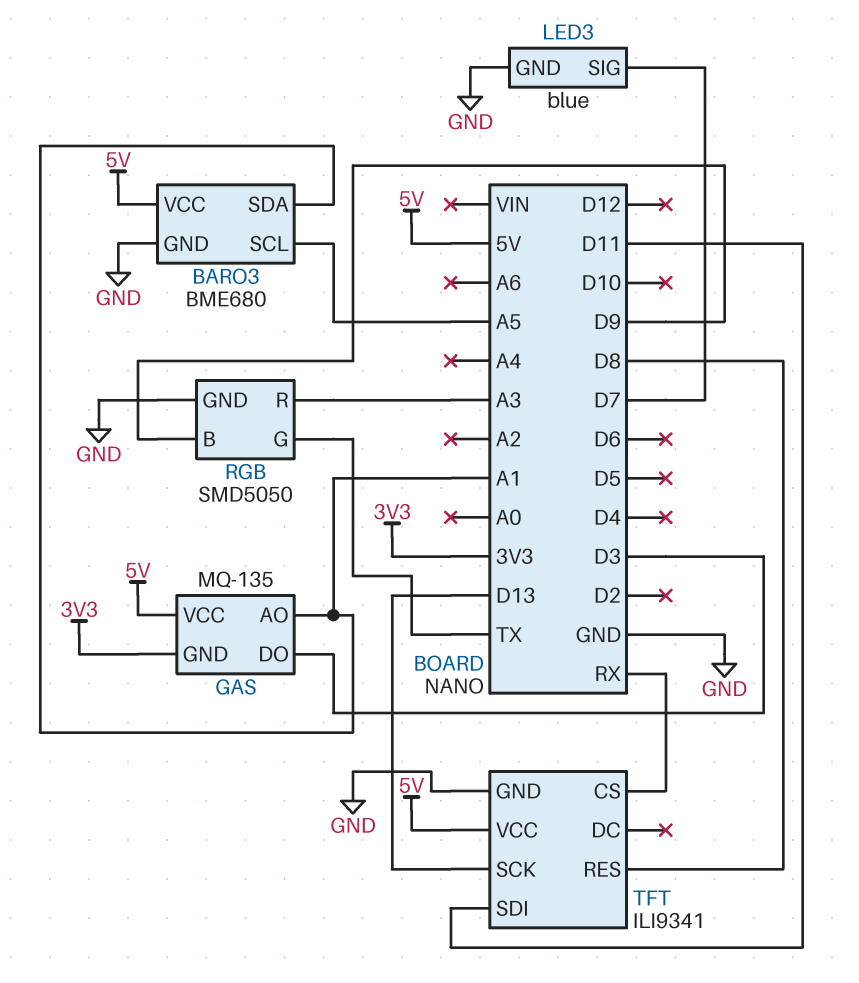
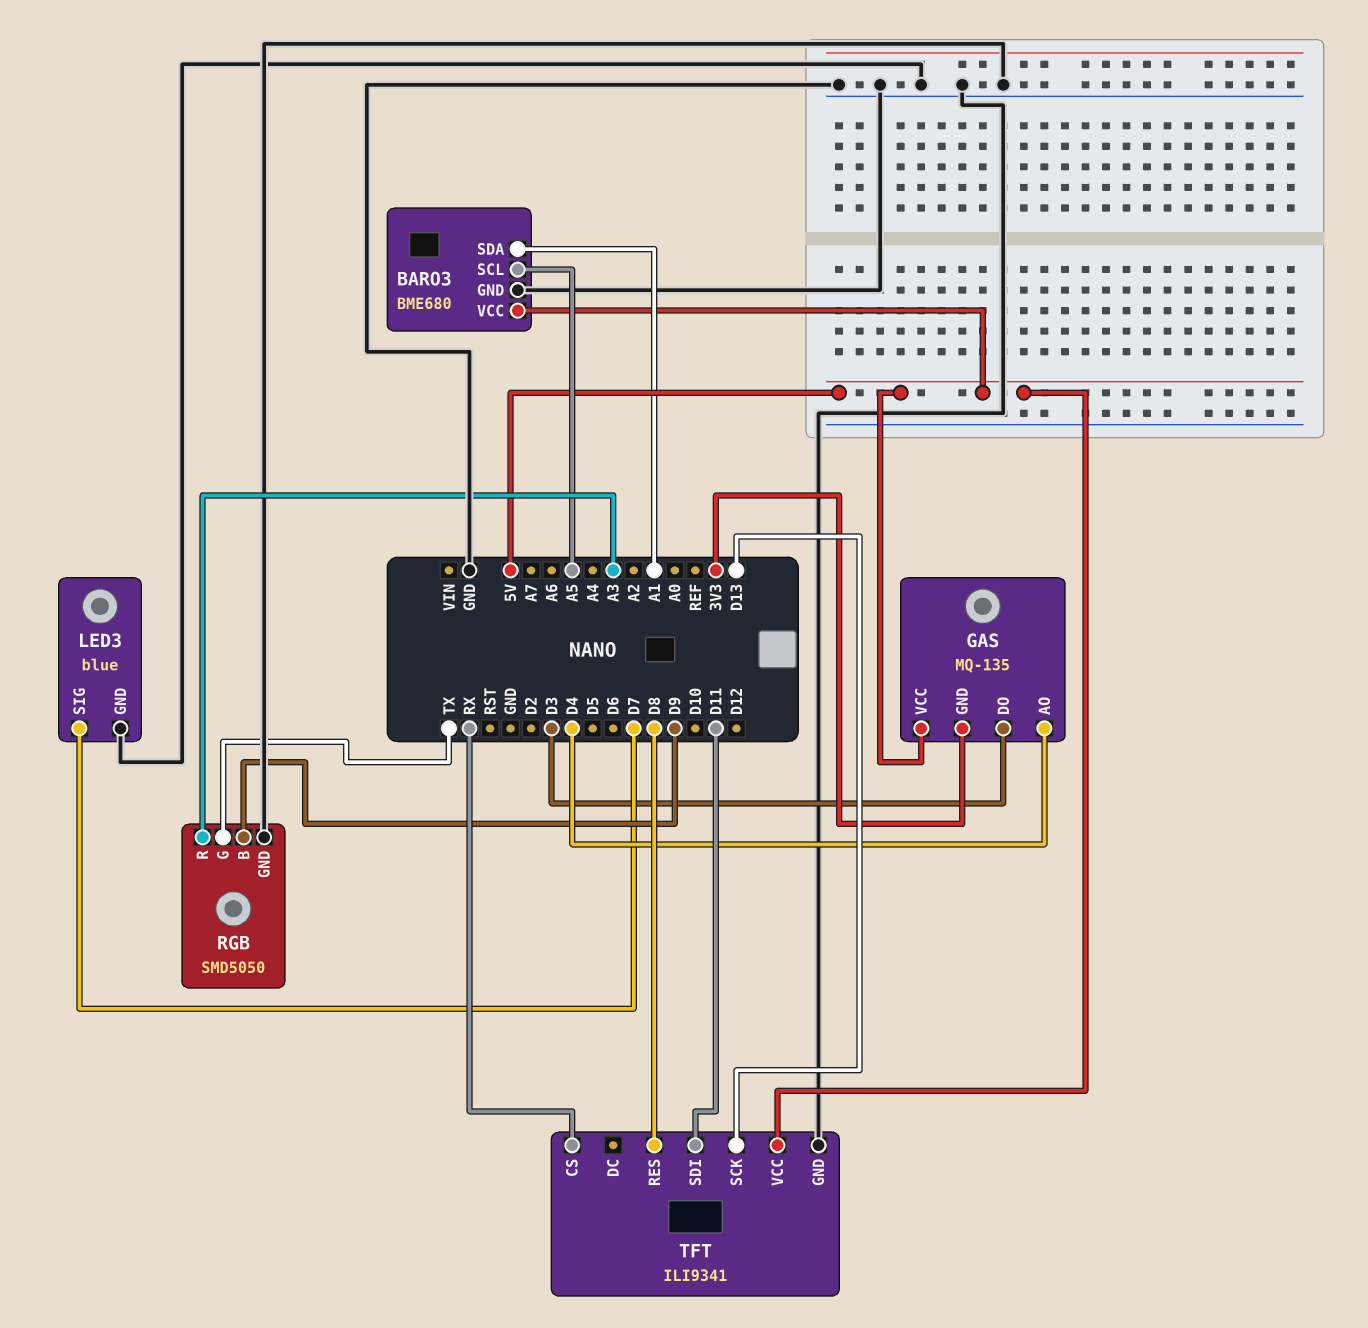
GAS pin AO: A1 -> D4

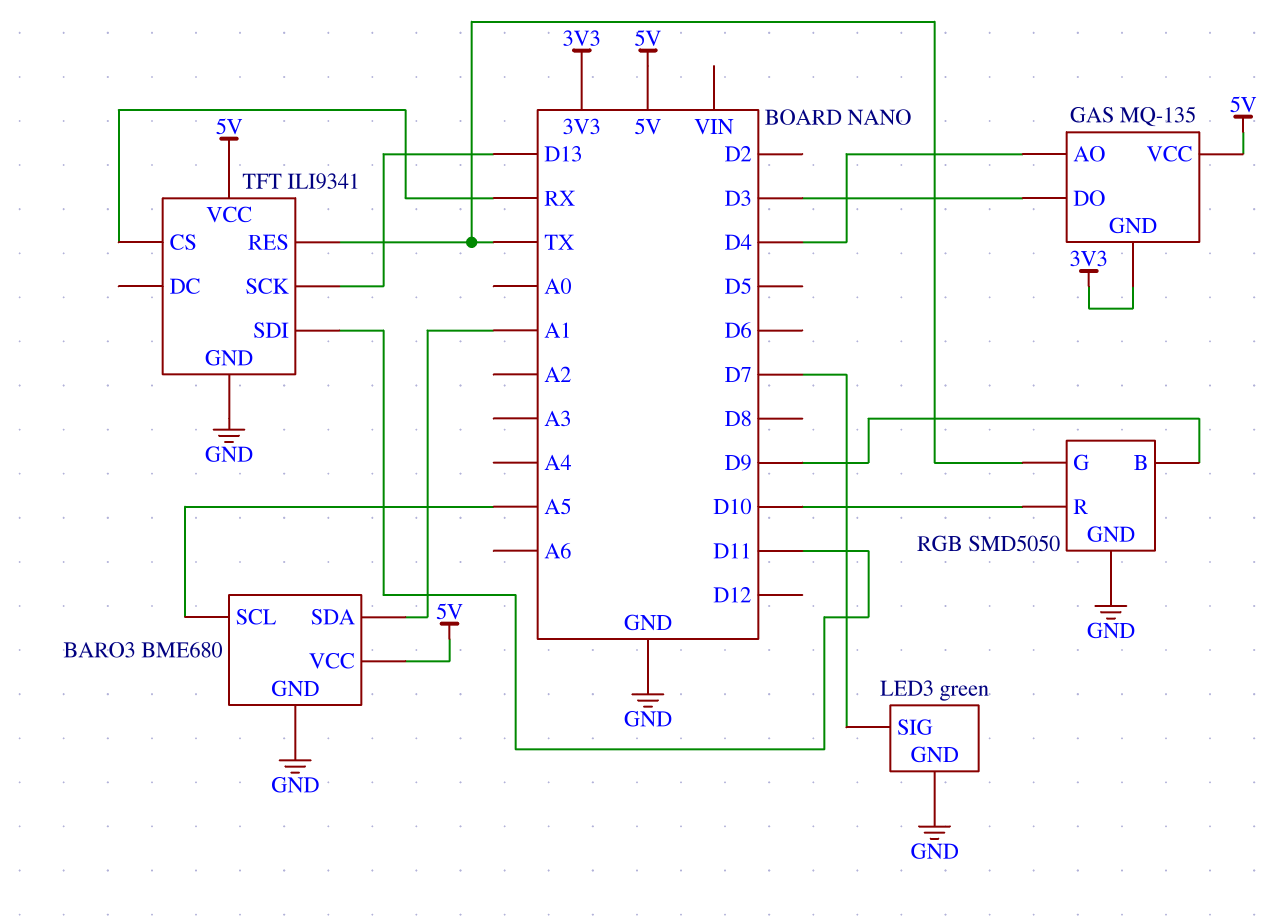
LED3: blue -> green
RGB pin R: A3 -> D10
TFT pin RES: D8 -> TX

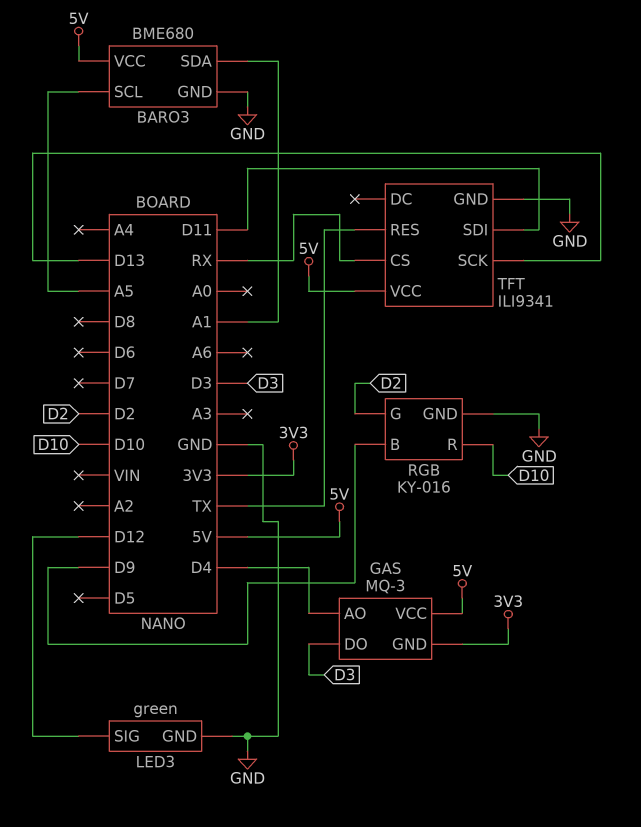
GAS: MQ-135 -> MQ-3
LED3 pin SIG: D7 -> D12
RGB: SMD5050 -> KY-016
RGB pin G: TX -> D2

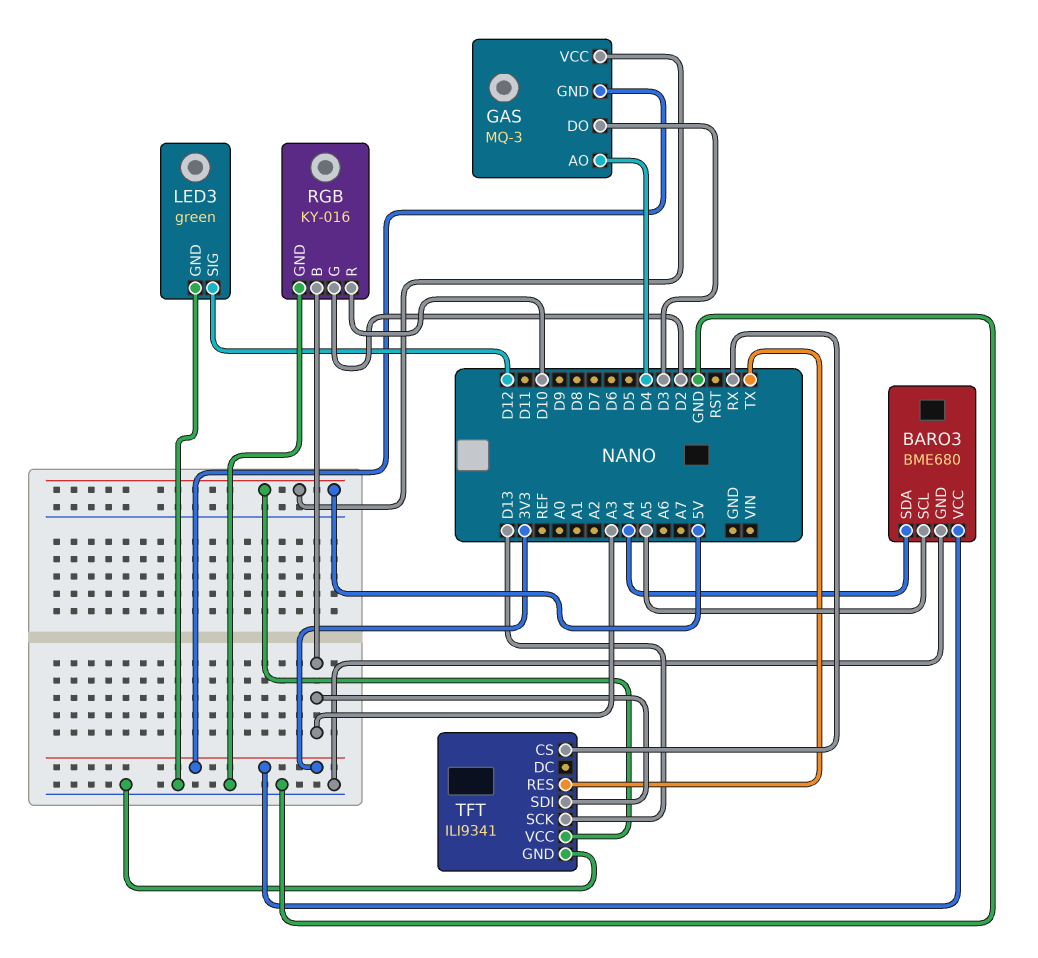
BARO3 pin SDA: A1 -> A4
BARO3 pin VCC: 5V -> 3V3
RGB pin B: D9 -> A3
TFT pin SDI: D11 -> A3

